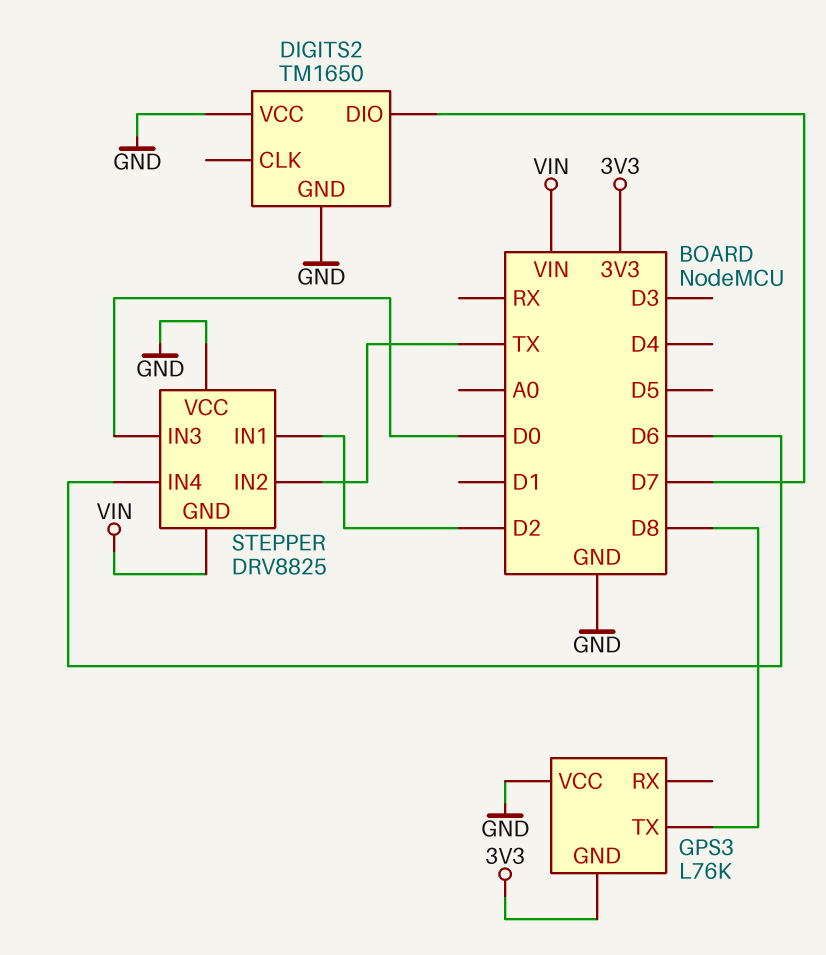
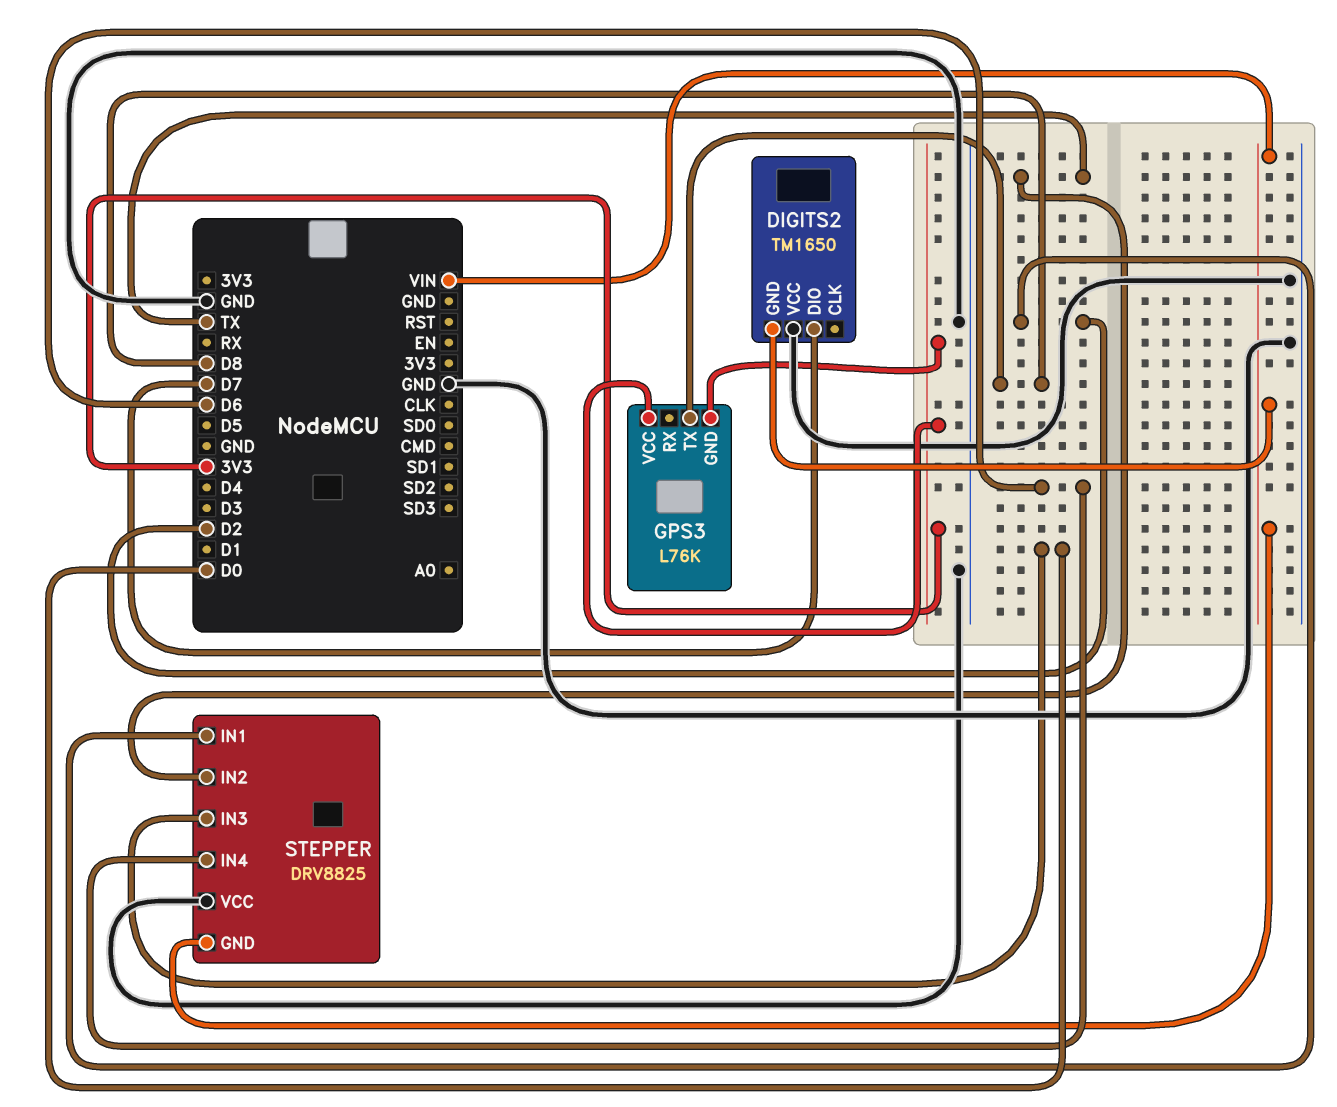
DIGITS2 pin GND: GND -> VIN
GPS3 pin VCC: GND -> 3V3

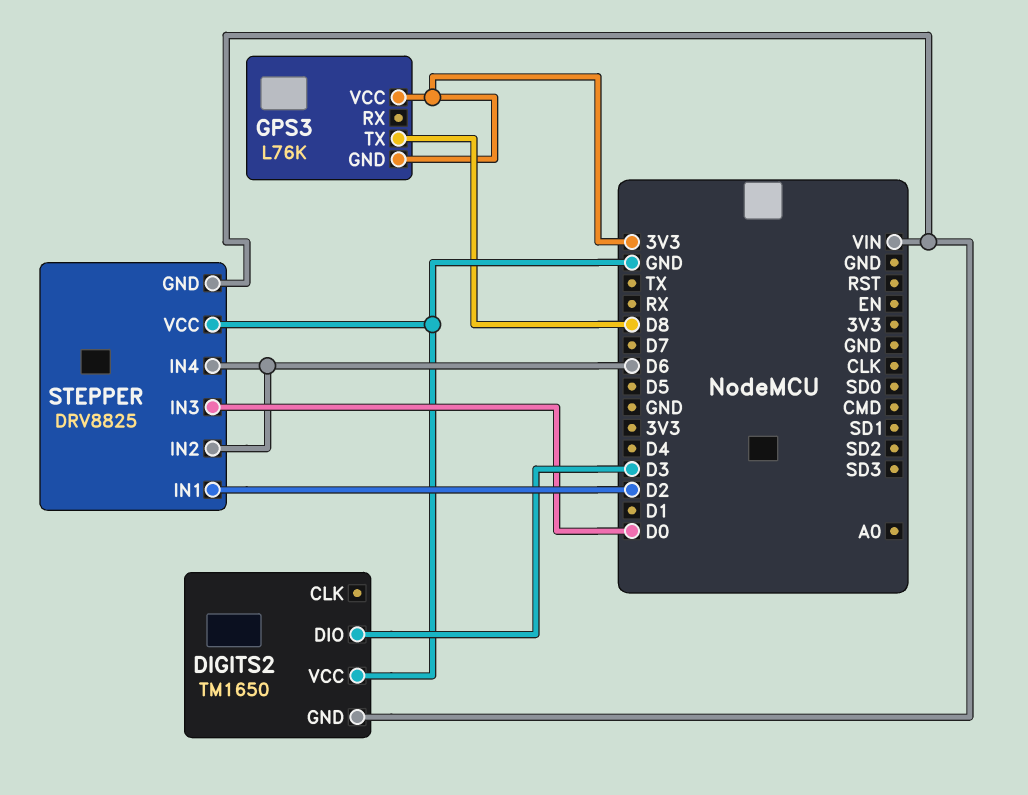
DIGITS2 pin DIO: D7 -> D3
STEPPER pin IN2: TX -> D6

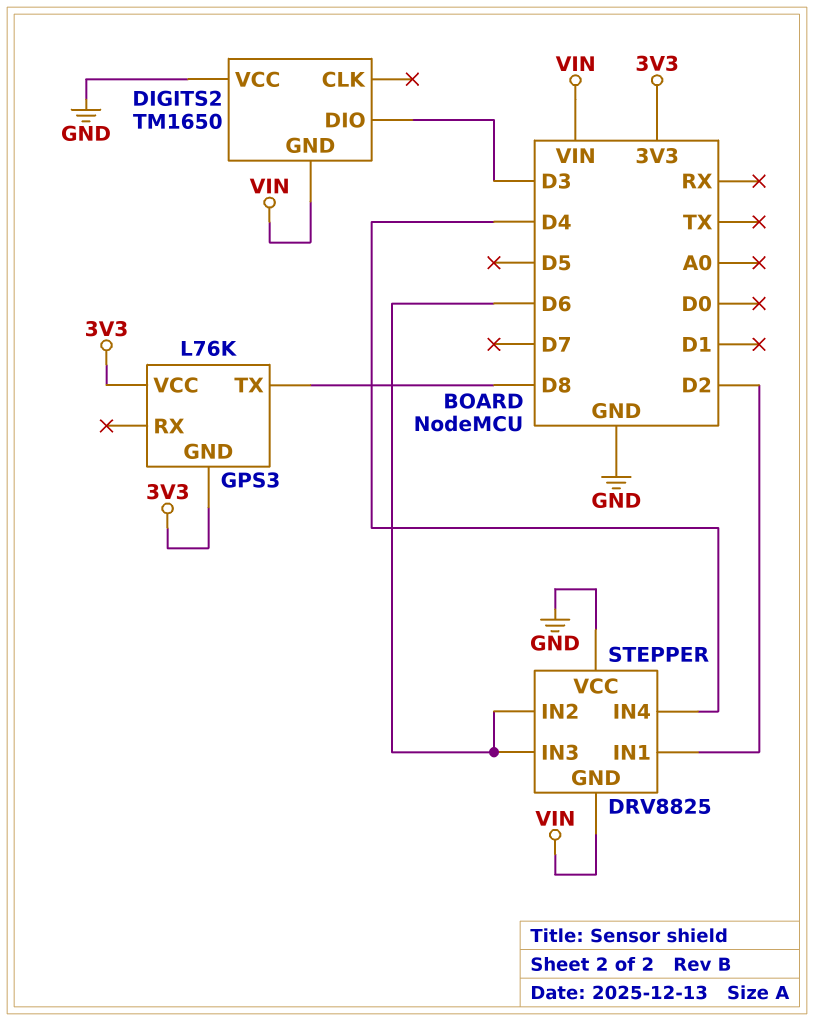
STEPPER pin IN3: D0 -> D6
STEPPER pin IN4: D6 -> D4

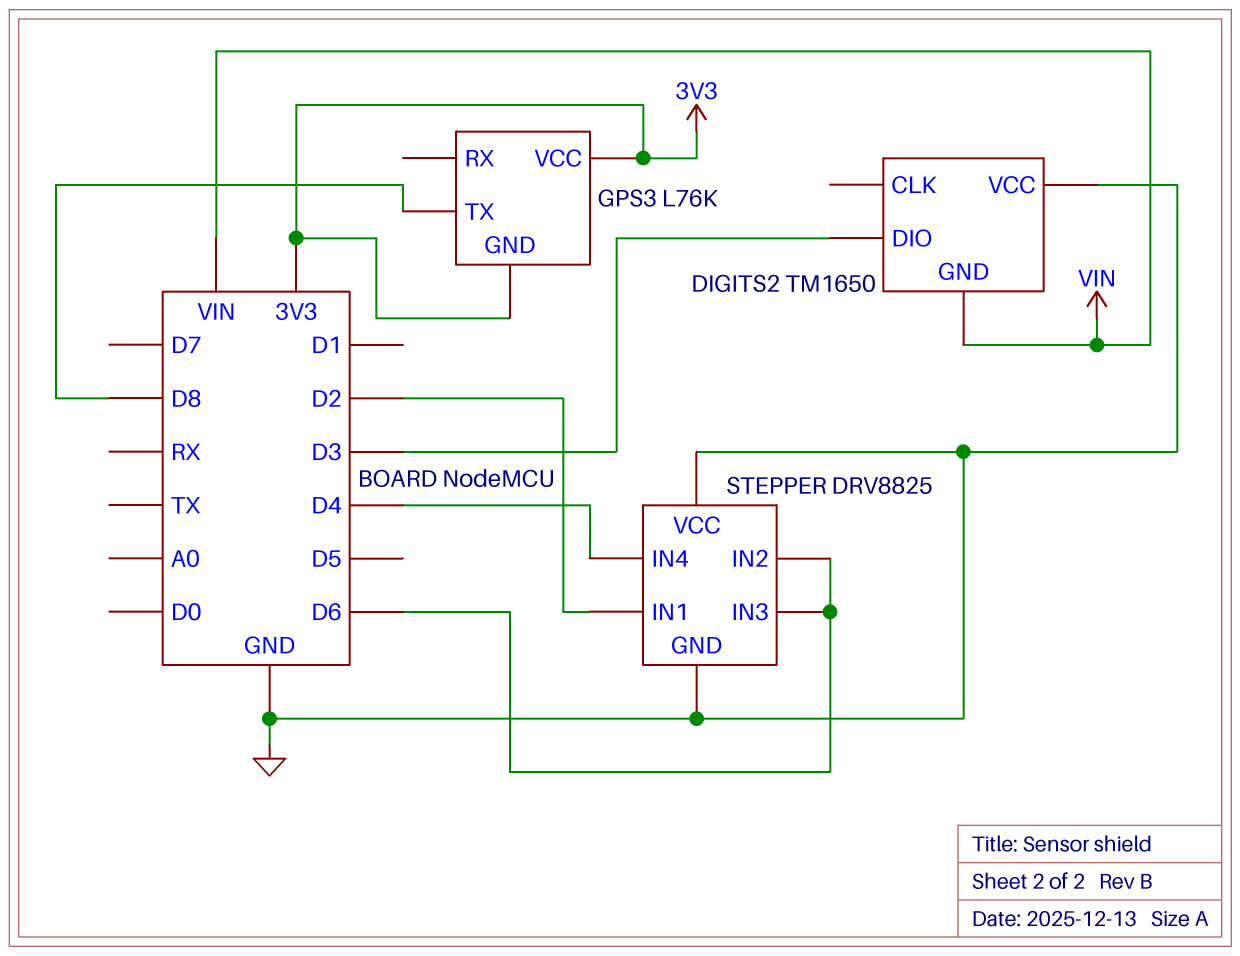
STEPPER pin GND: VIN -> GND

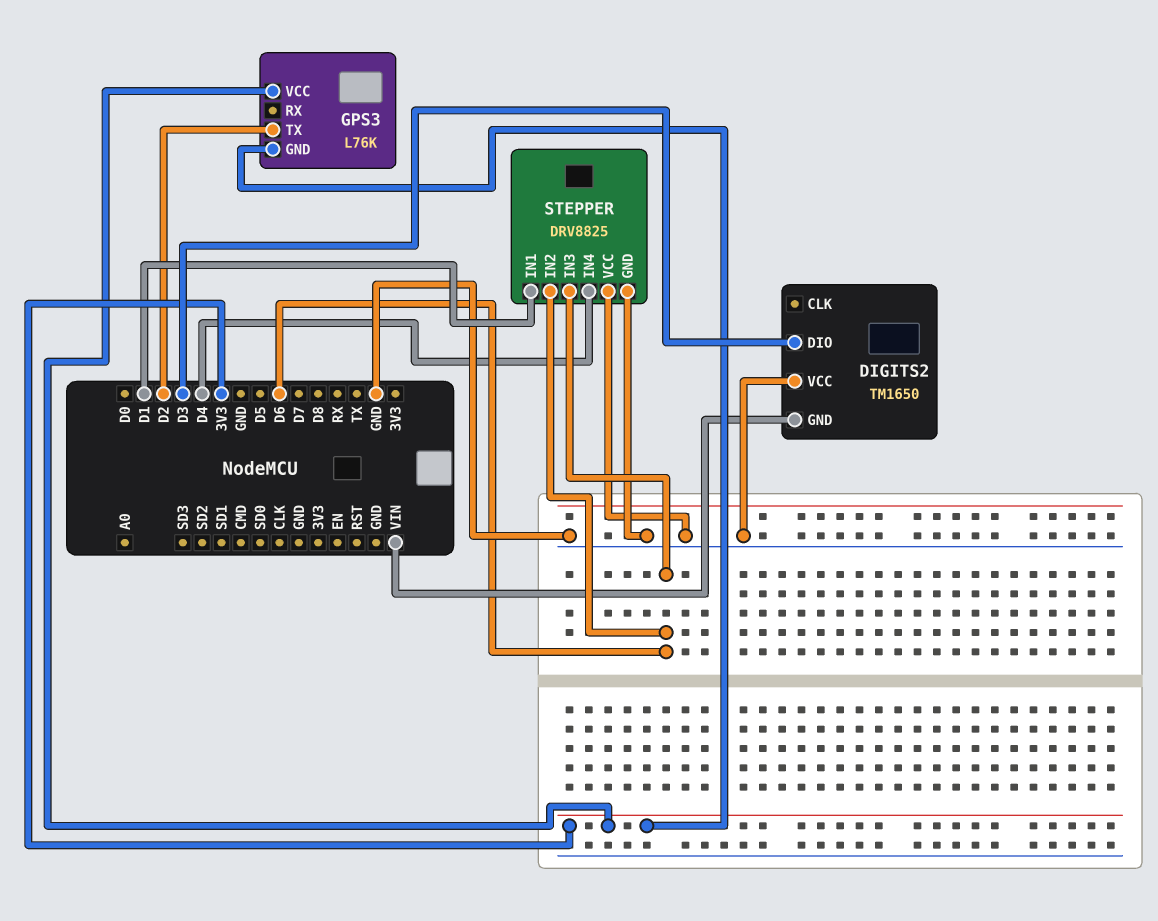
GPS3 pin TX: D8 -> D2
STEPPER pin IN1: D2 -> D1

